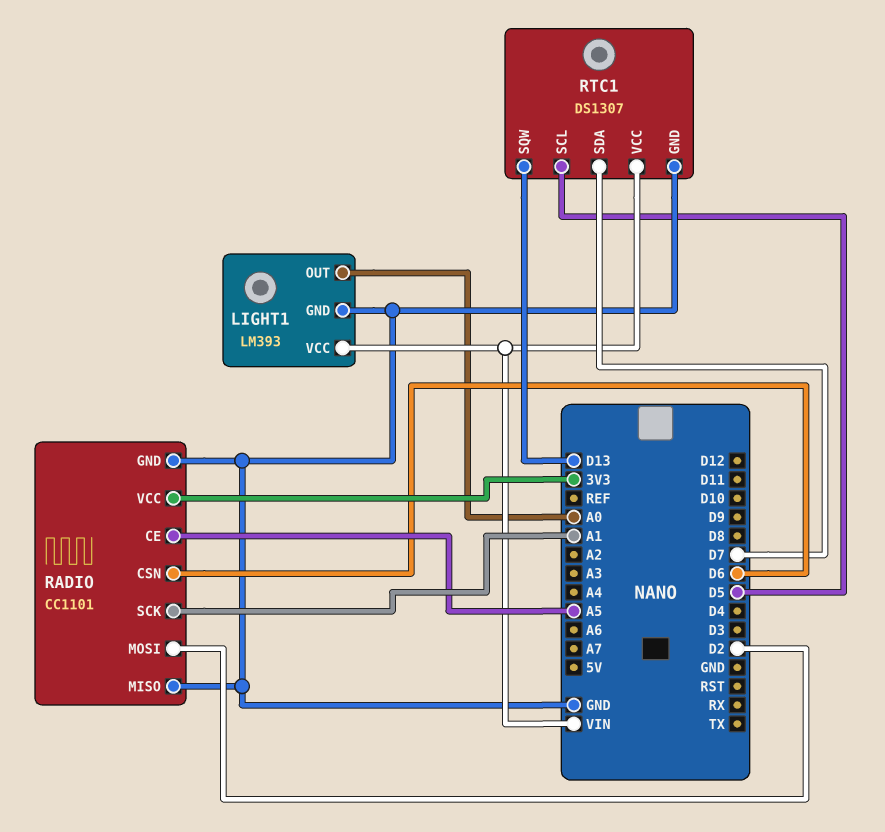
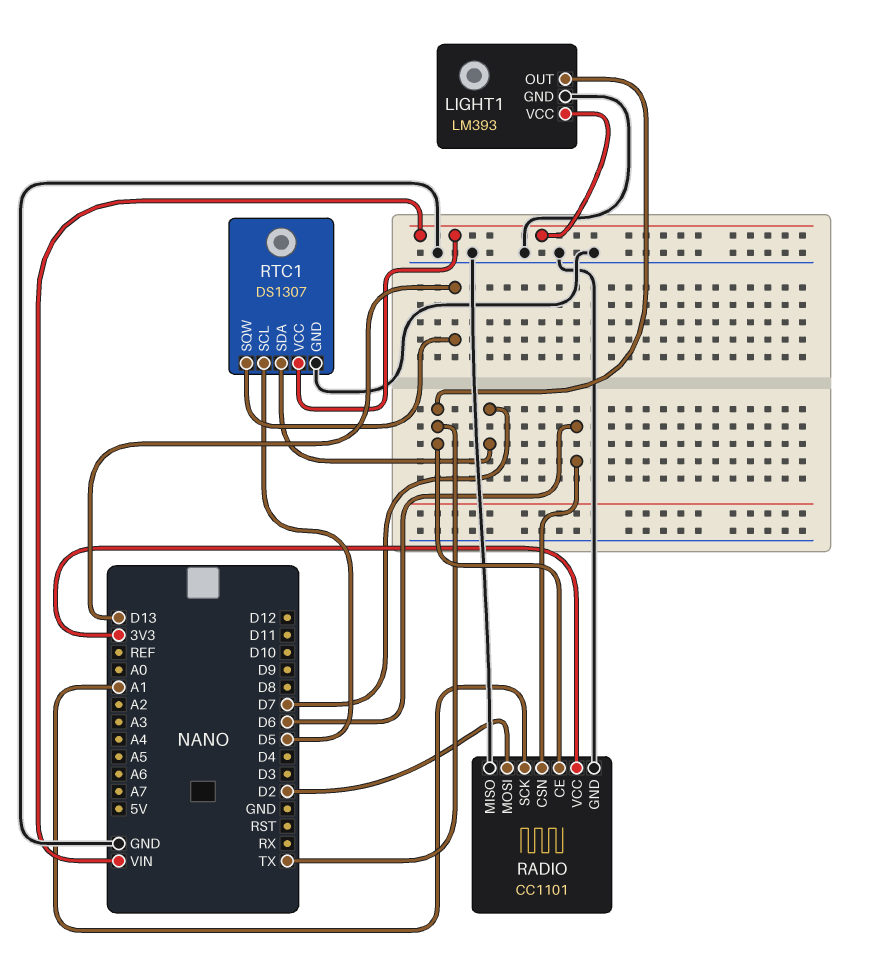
LIGHT1 pin OUT: A0 -> TX
RADIO pin CE: A5 -> TX

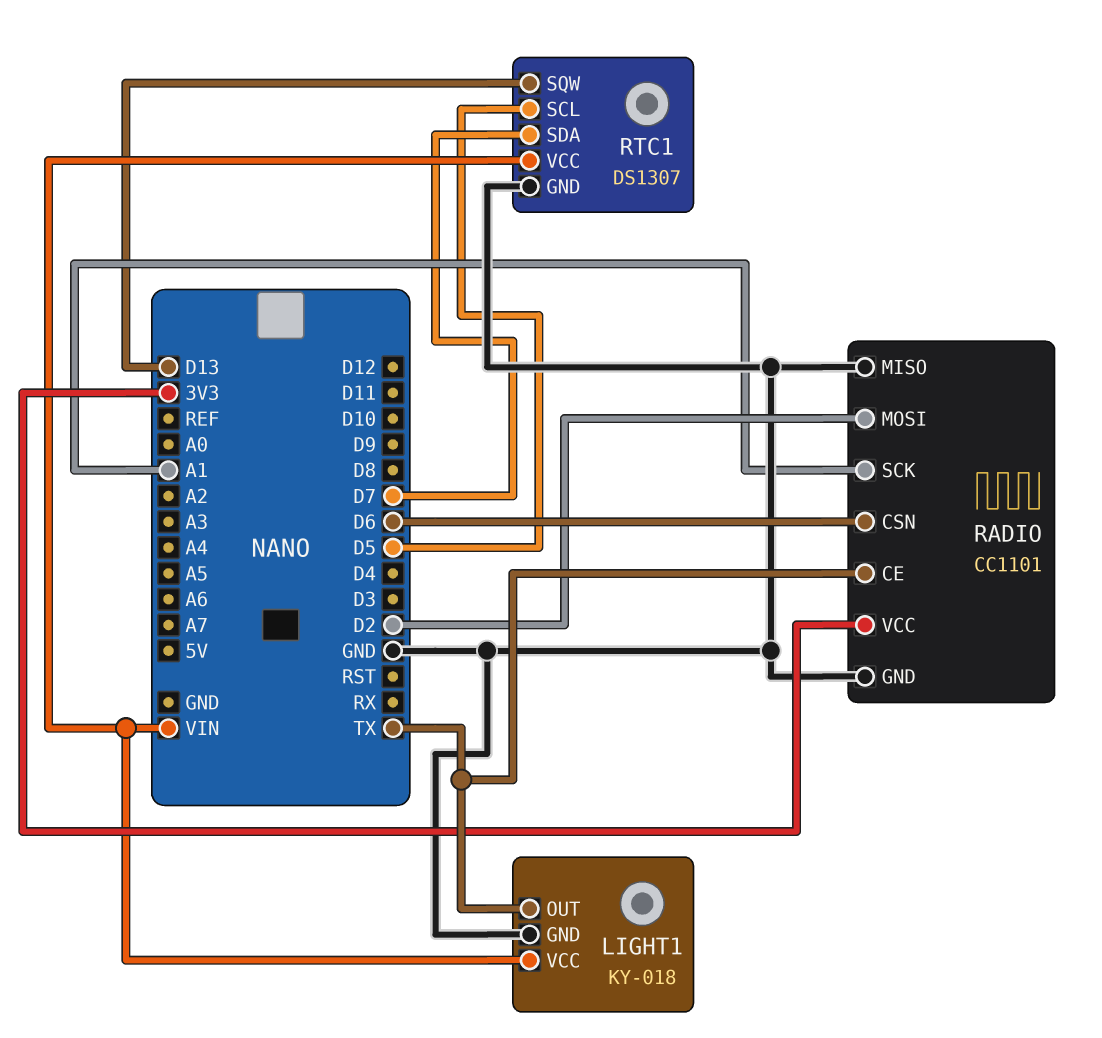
LIGHT1: LM393 -> KY-018

